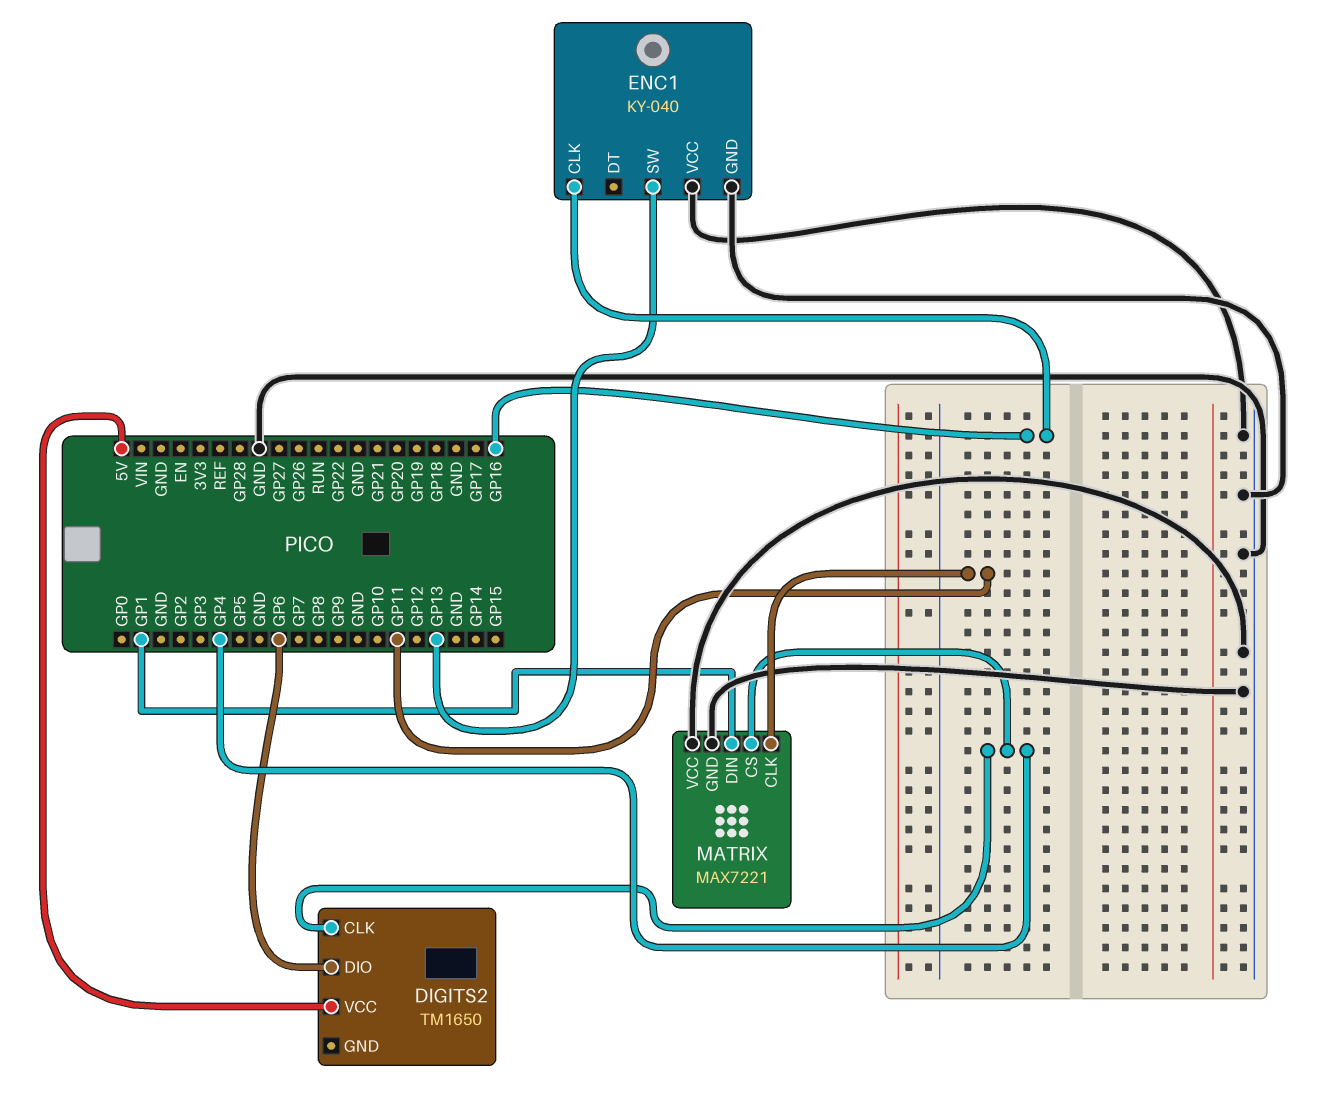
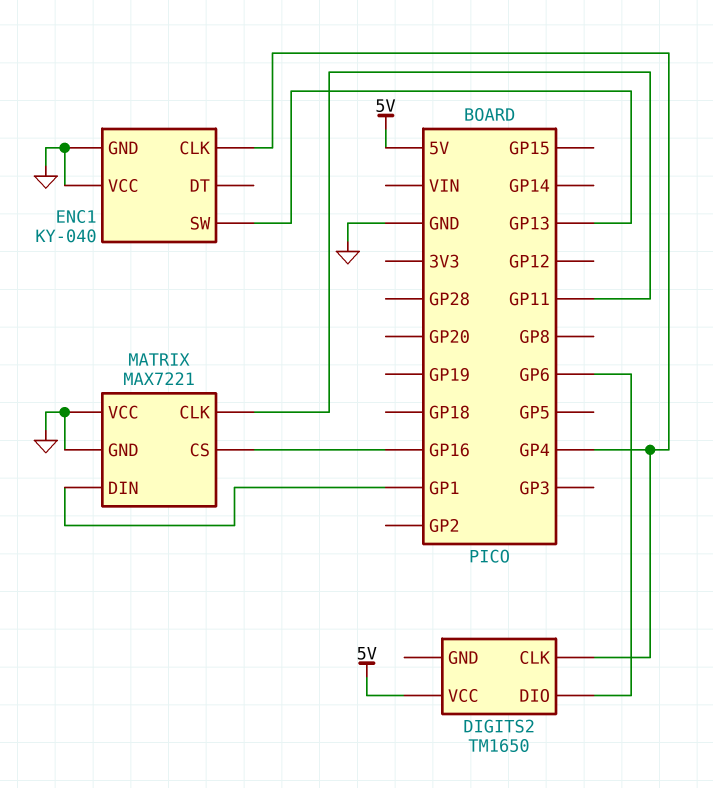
ENC1 pin CLK: GP16 -> GP4
MATRIX pin CS: GP4 -> GP16

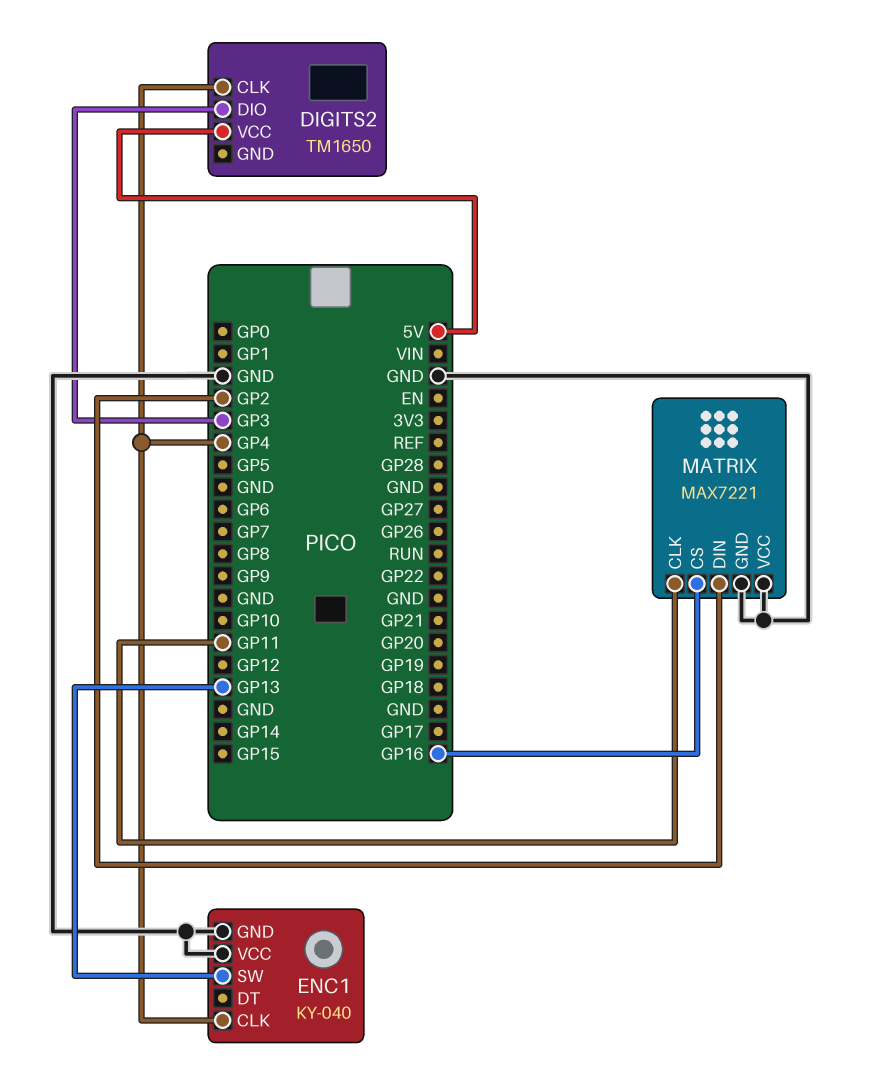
DIGITS2 pin DIO: GP6 -> GP3
MATRIX pin DIN: GP1 -> GP2

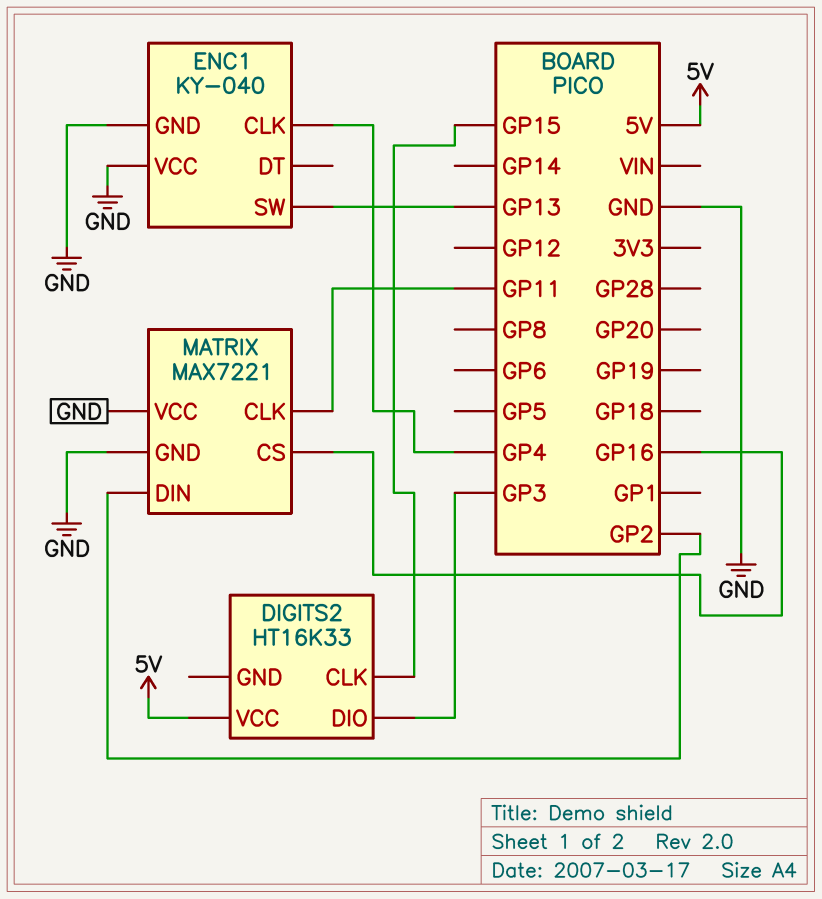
DIGITS2: TM1650 -> HT16K33
DIGITS2 pin CLK: GP4 -> GP15

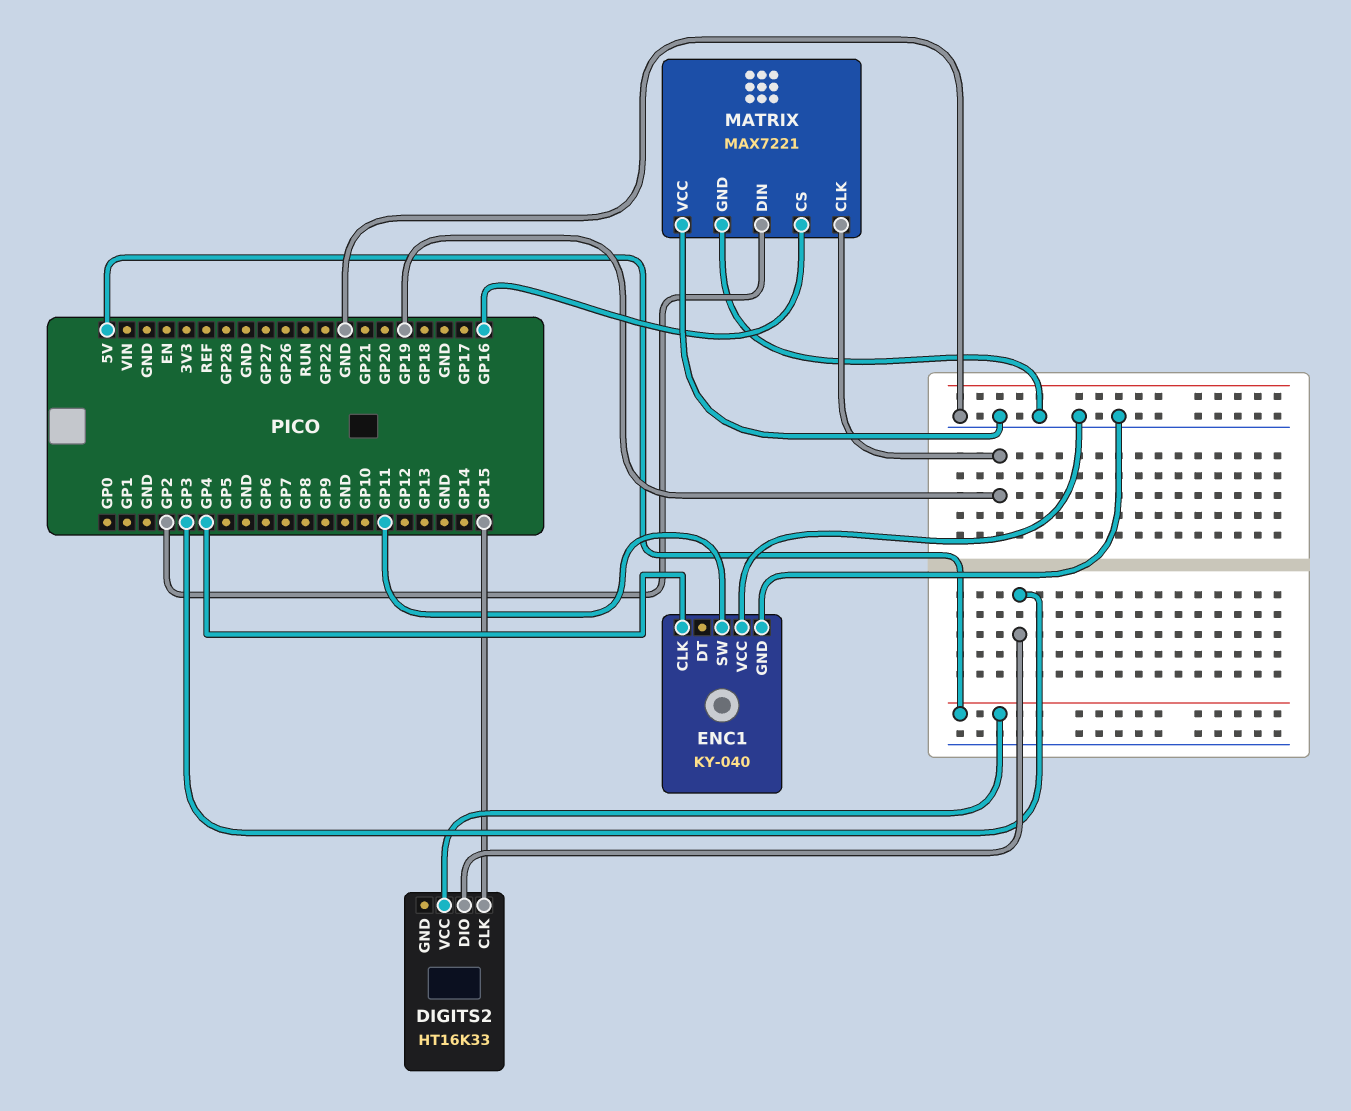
ENC1 pin SW: GP13 -> GP11
MATRIX pin CLK: GP11 -> GP19

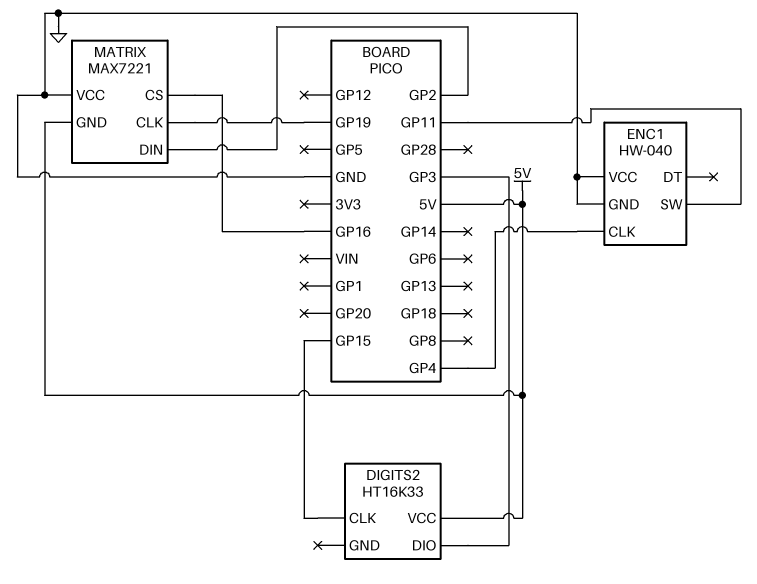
ENC1: KY-040 -> HW-040
MATRIX pin GND: GND -> 5V

